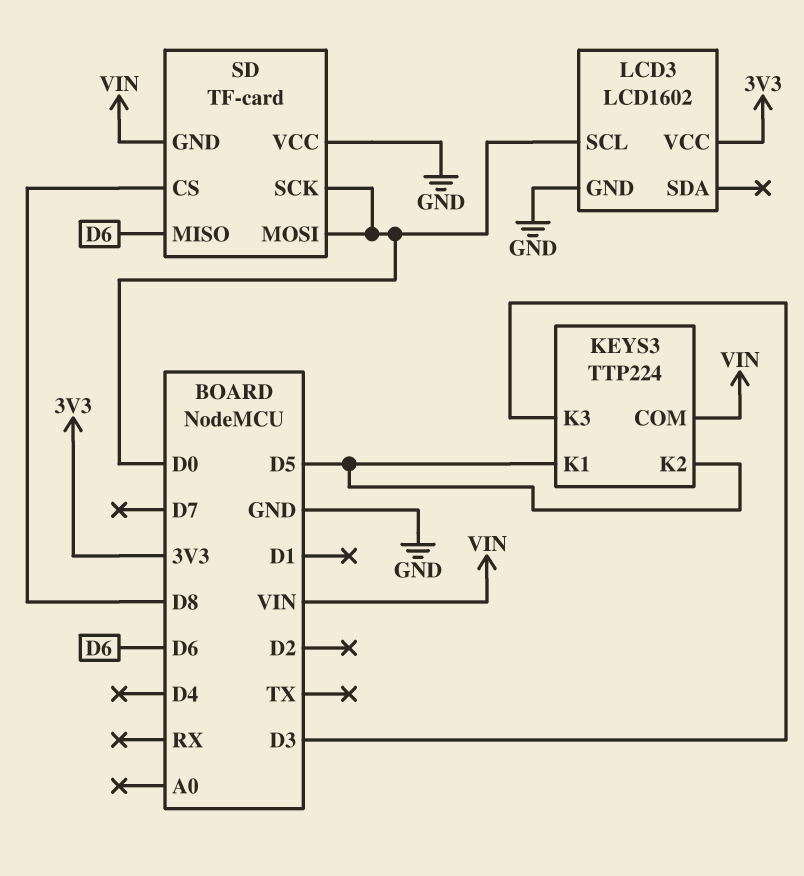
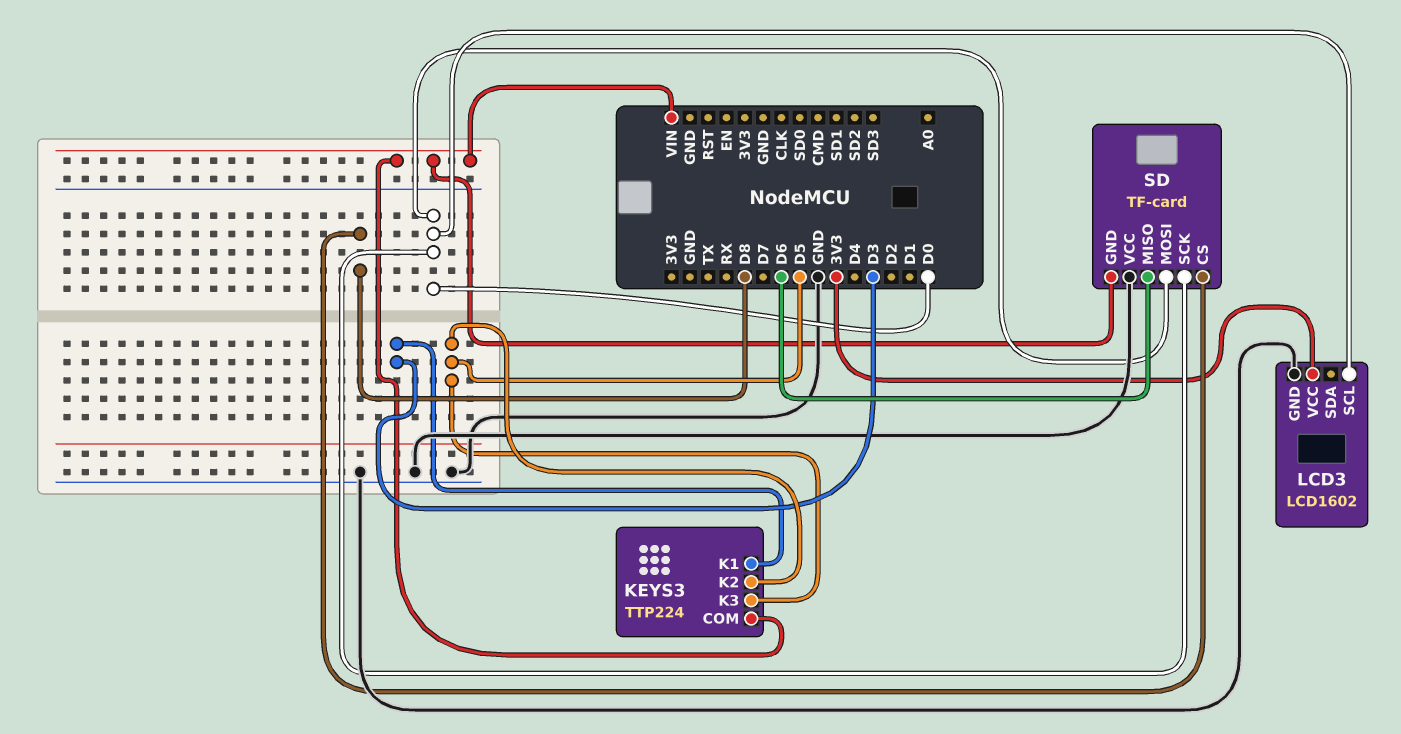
KEYS3 pin K1: D5 -> D3
KEYS3 pin K3: D3 -> D5

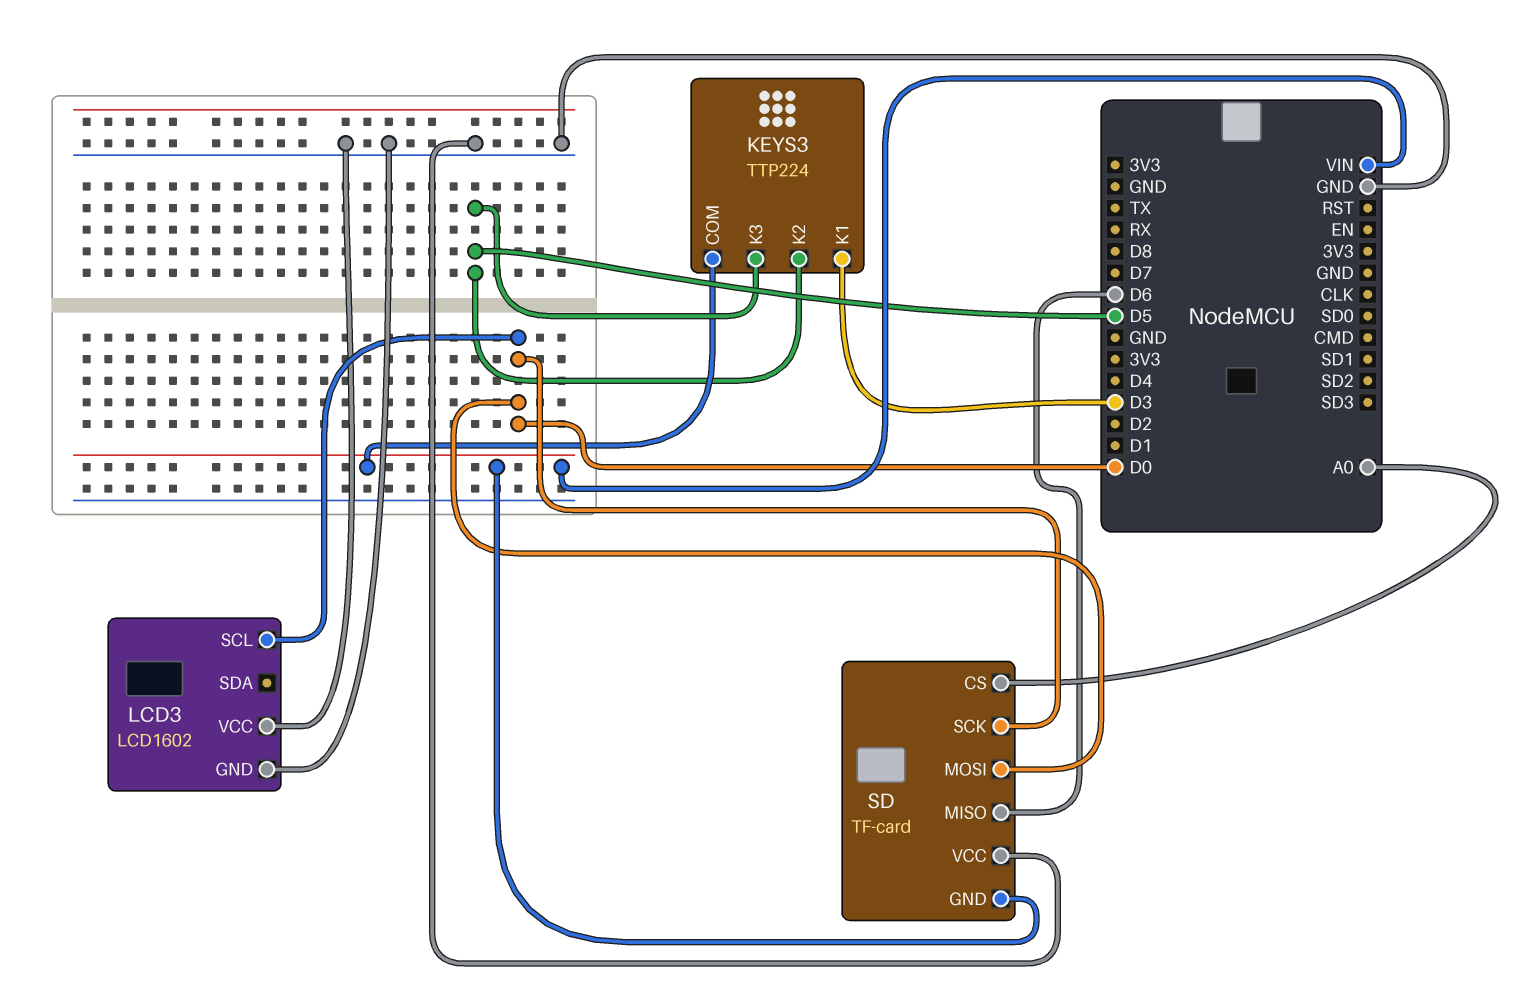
LCD3 pin VCC: 3V3 -> GND
SD pin CS: D8 -> A0

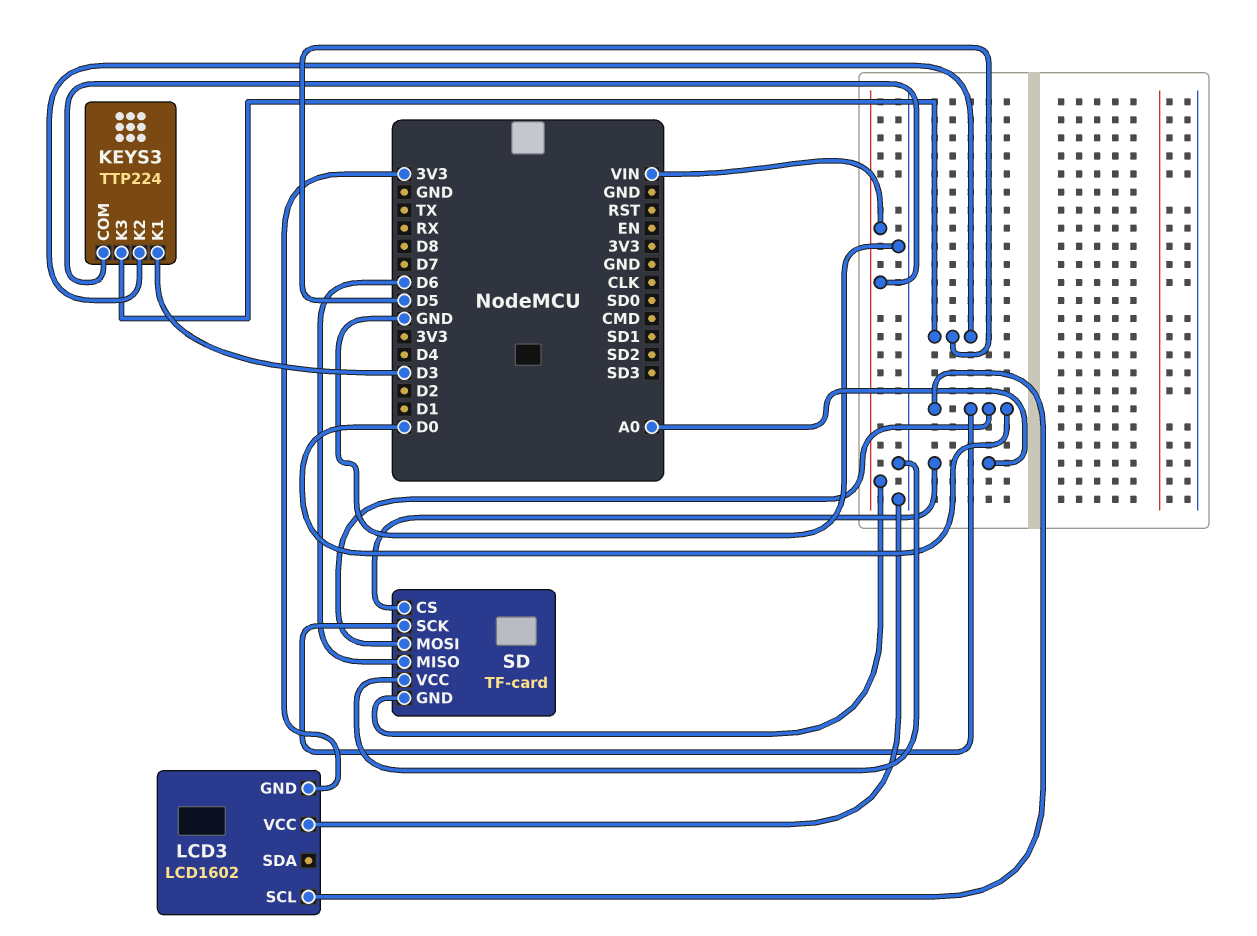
LCD3 pin GND: GND -> 3V3

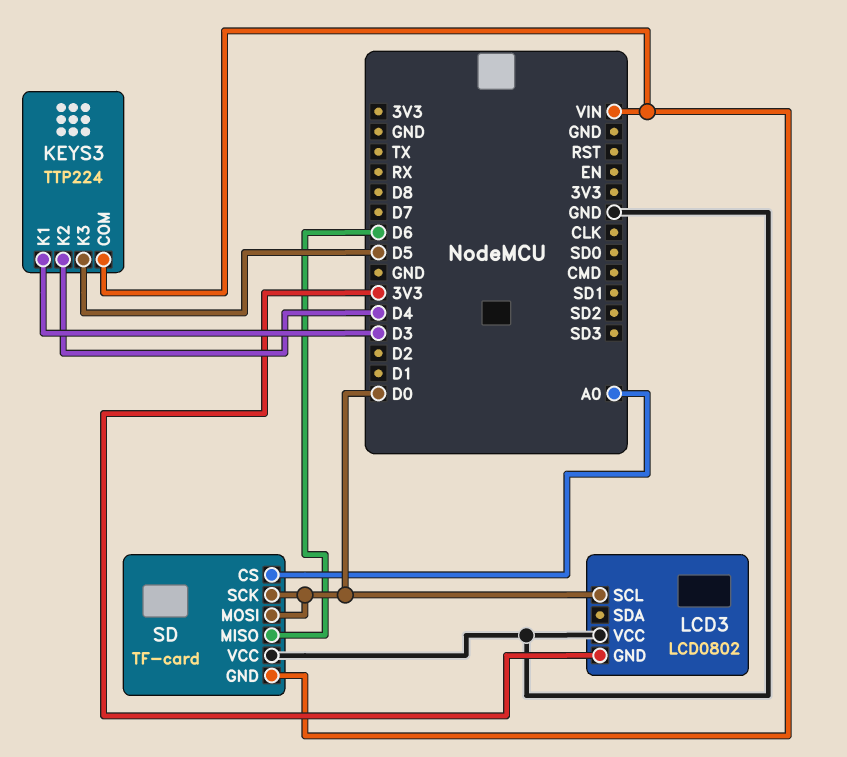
KEYS3 pin K2: D5 -> D4
LCD3: LCD1602 -> LCD0802

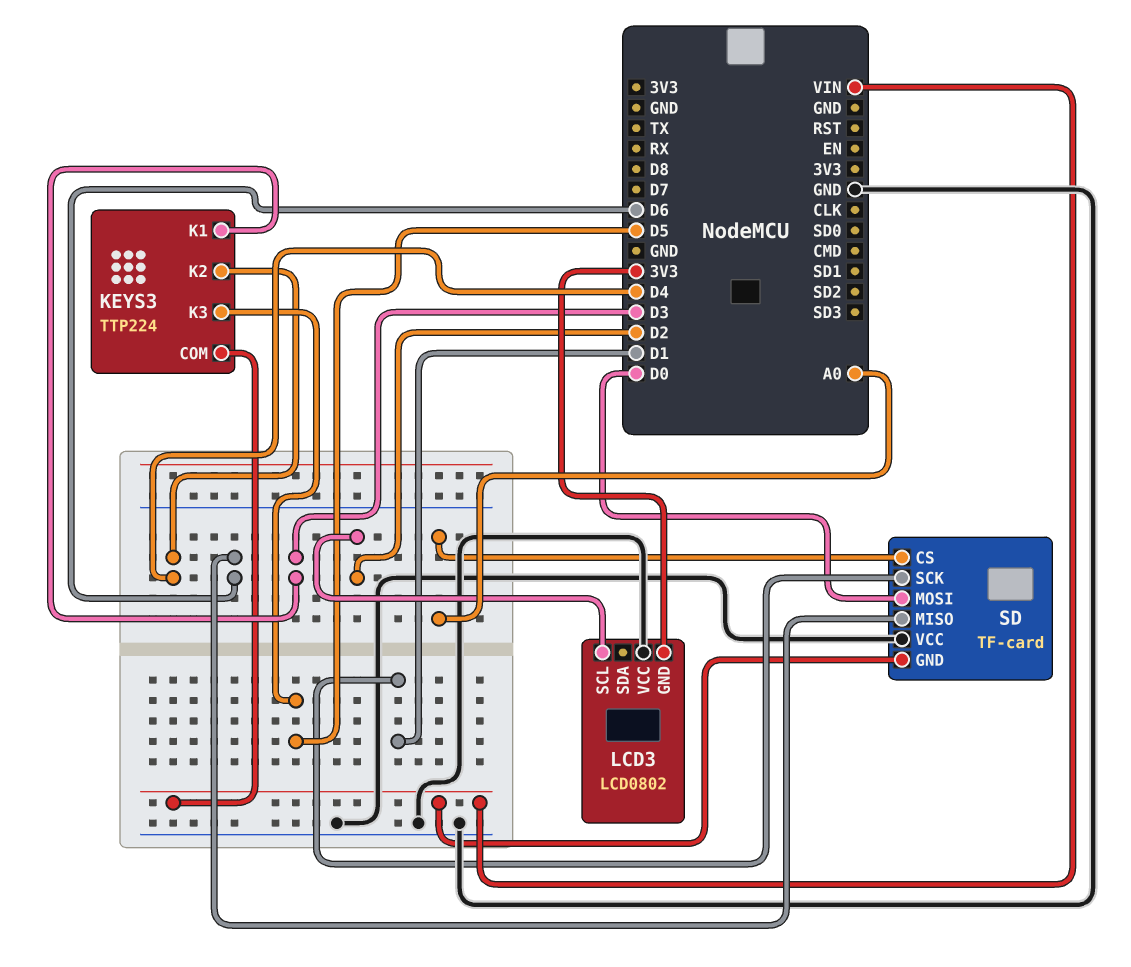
LCD3 pin SCL: D0 -> D2
SD pin SCK: D0 -> D1

